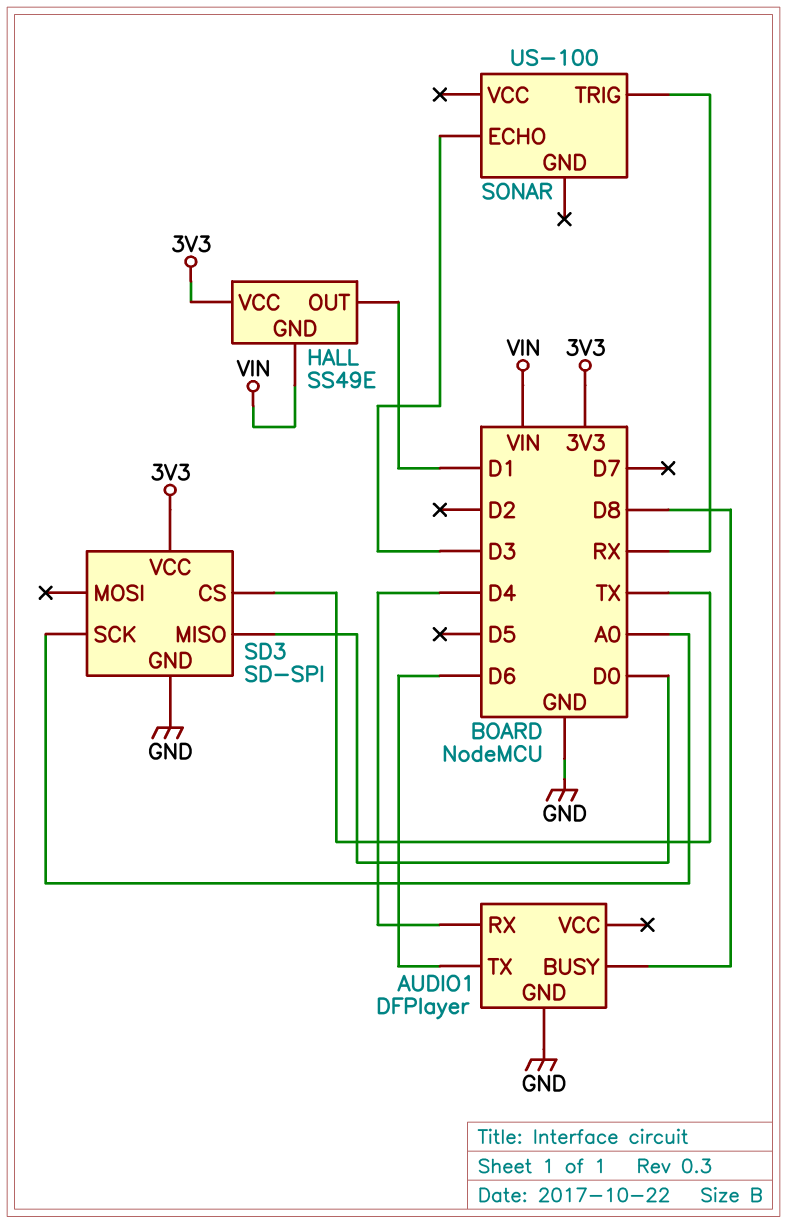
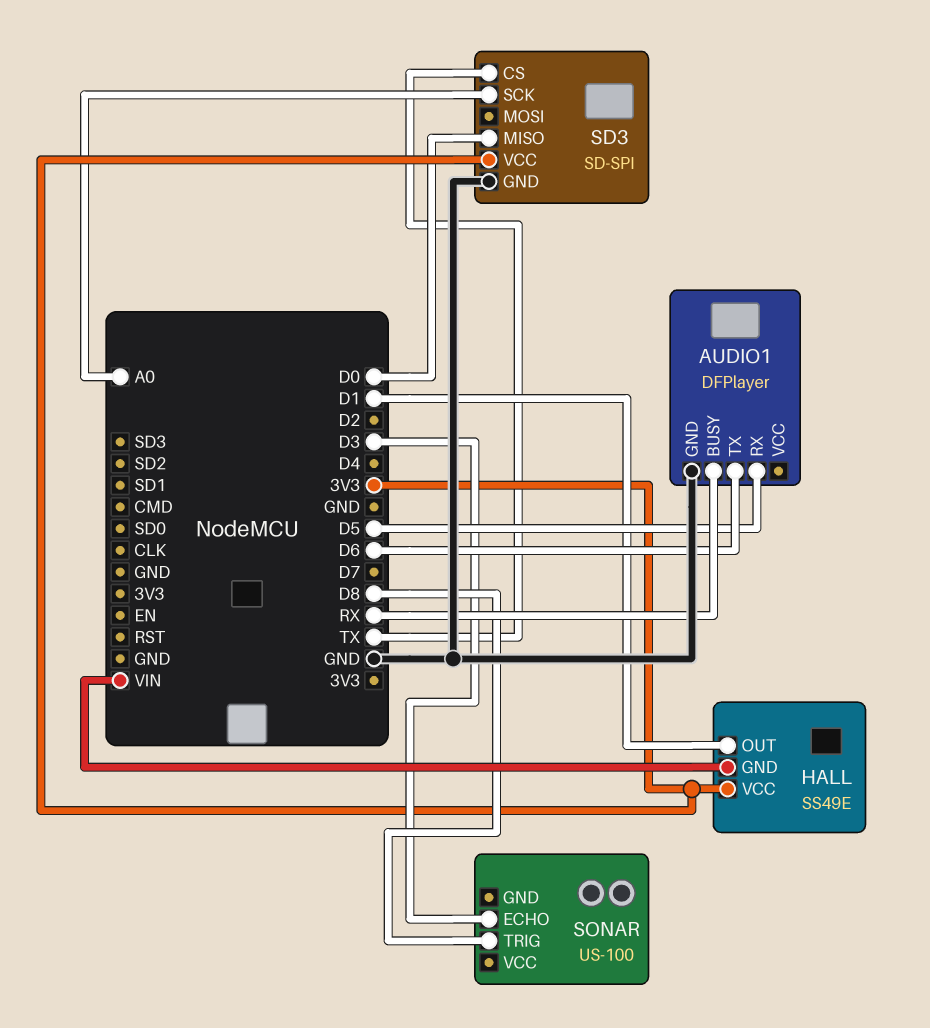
AUDIO1 pin BUSY: D8 -> RX
AUDIO1 pin RX: D4 -> D5
SONAR pin TRIG: RX -> D8

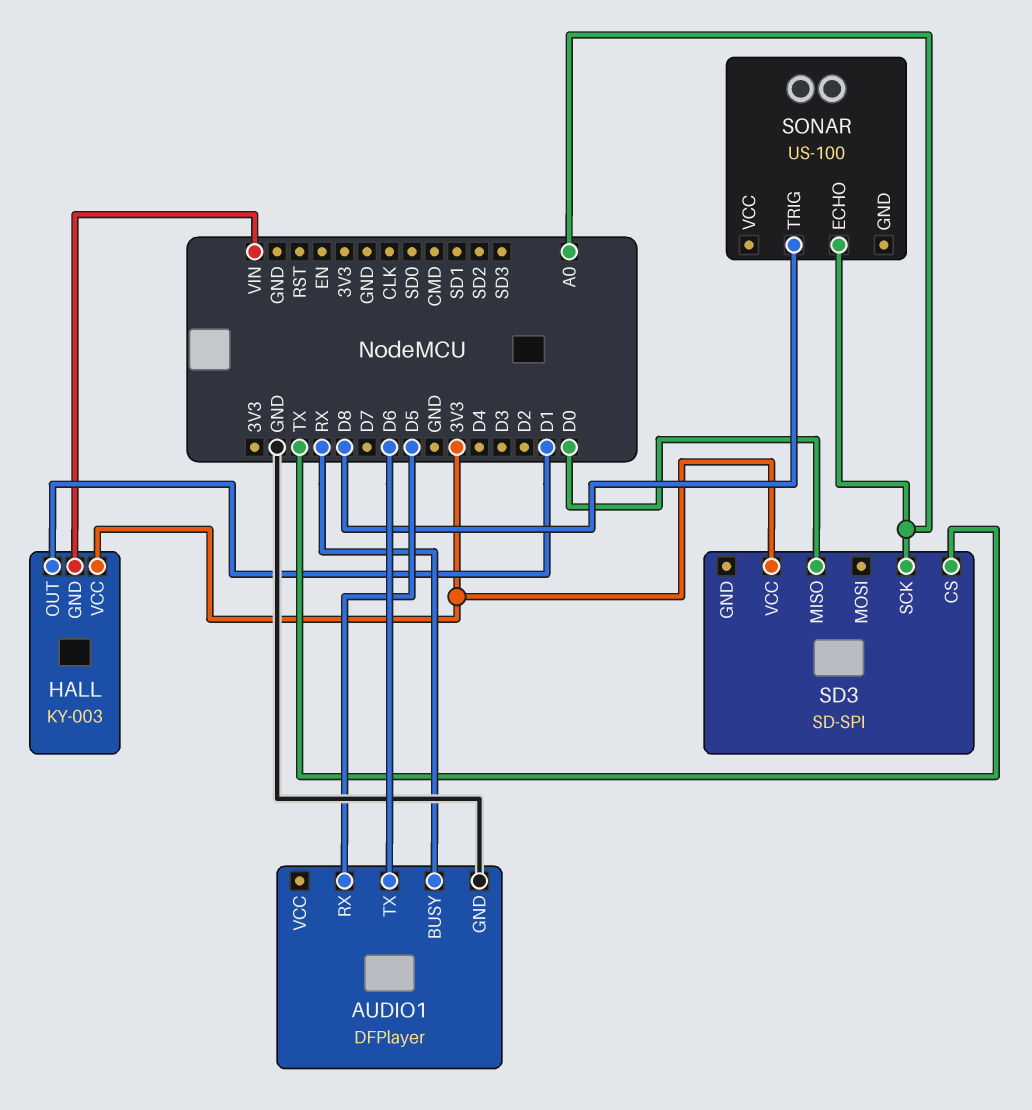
HALL: SS49E -> KY-003
SD3 pin GND: GND -> none
SONAR pin ECHO: D3 -> A0

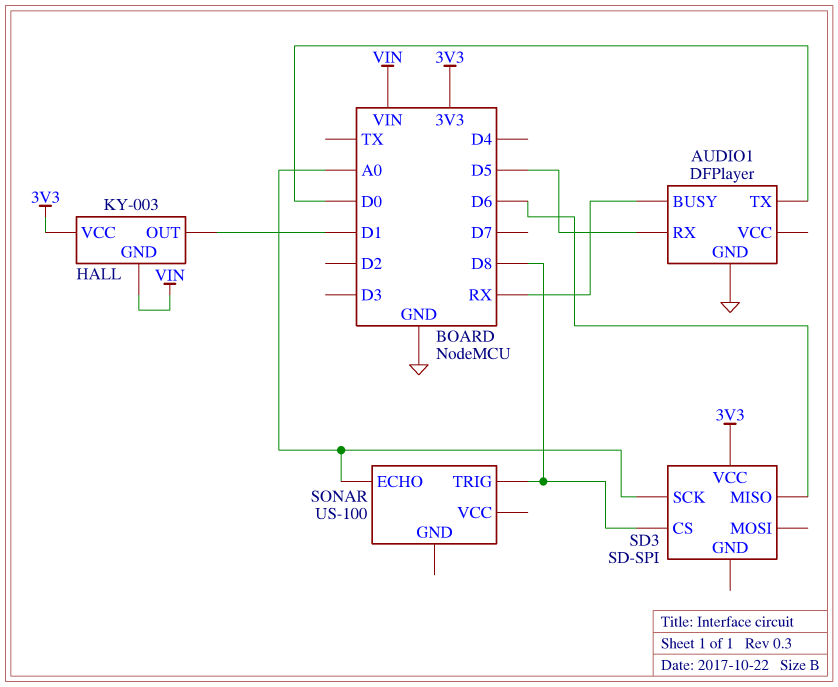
AUDIO1 pin TX: D6 -> D0
SD3 pin CS: TX -> D8
SD3 pin MISO: D0 -> D6

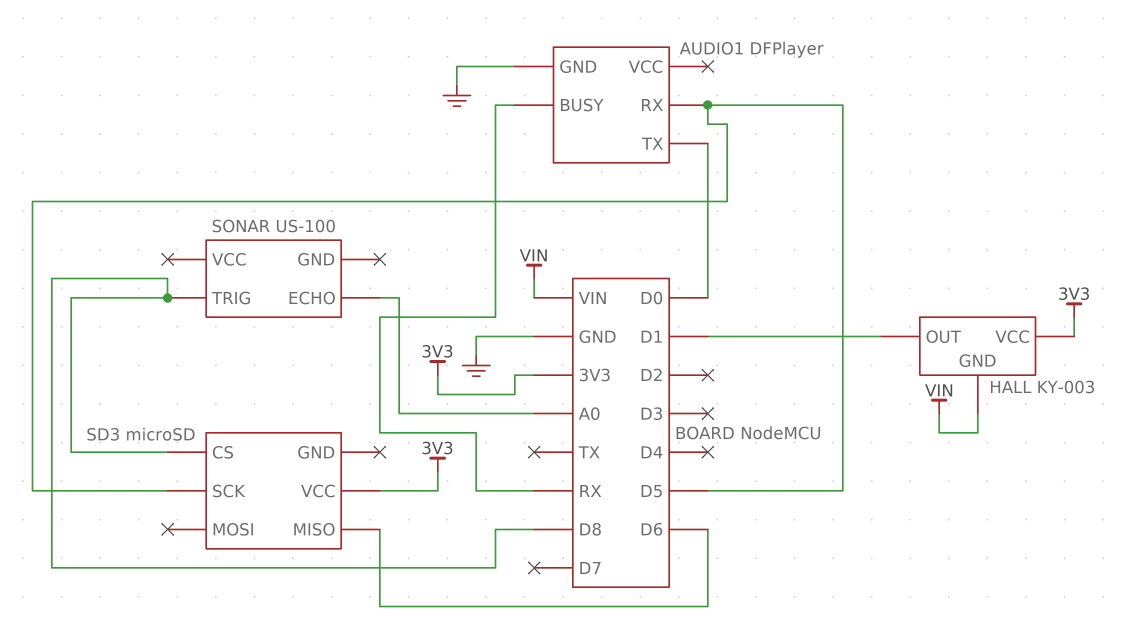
SD3: SD-SPI -> microSD
SD3 pin SCK: A0 -> D5

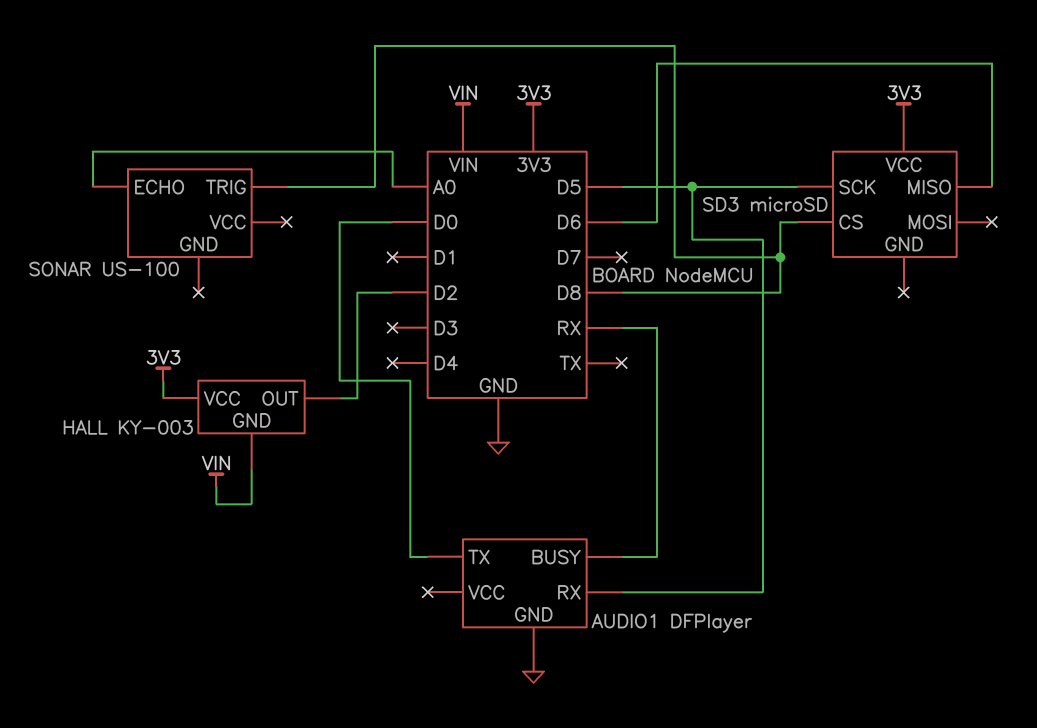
HALL pin OUT: D1 -> D2

